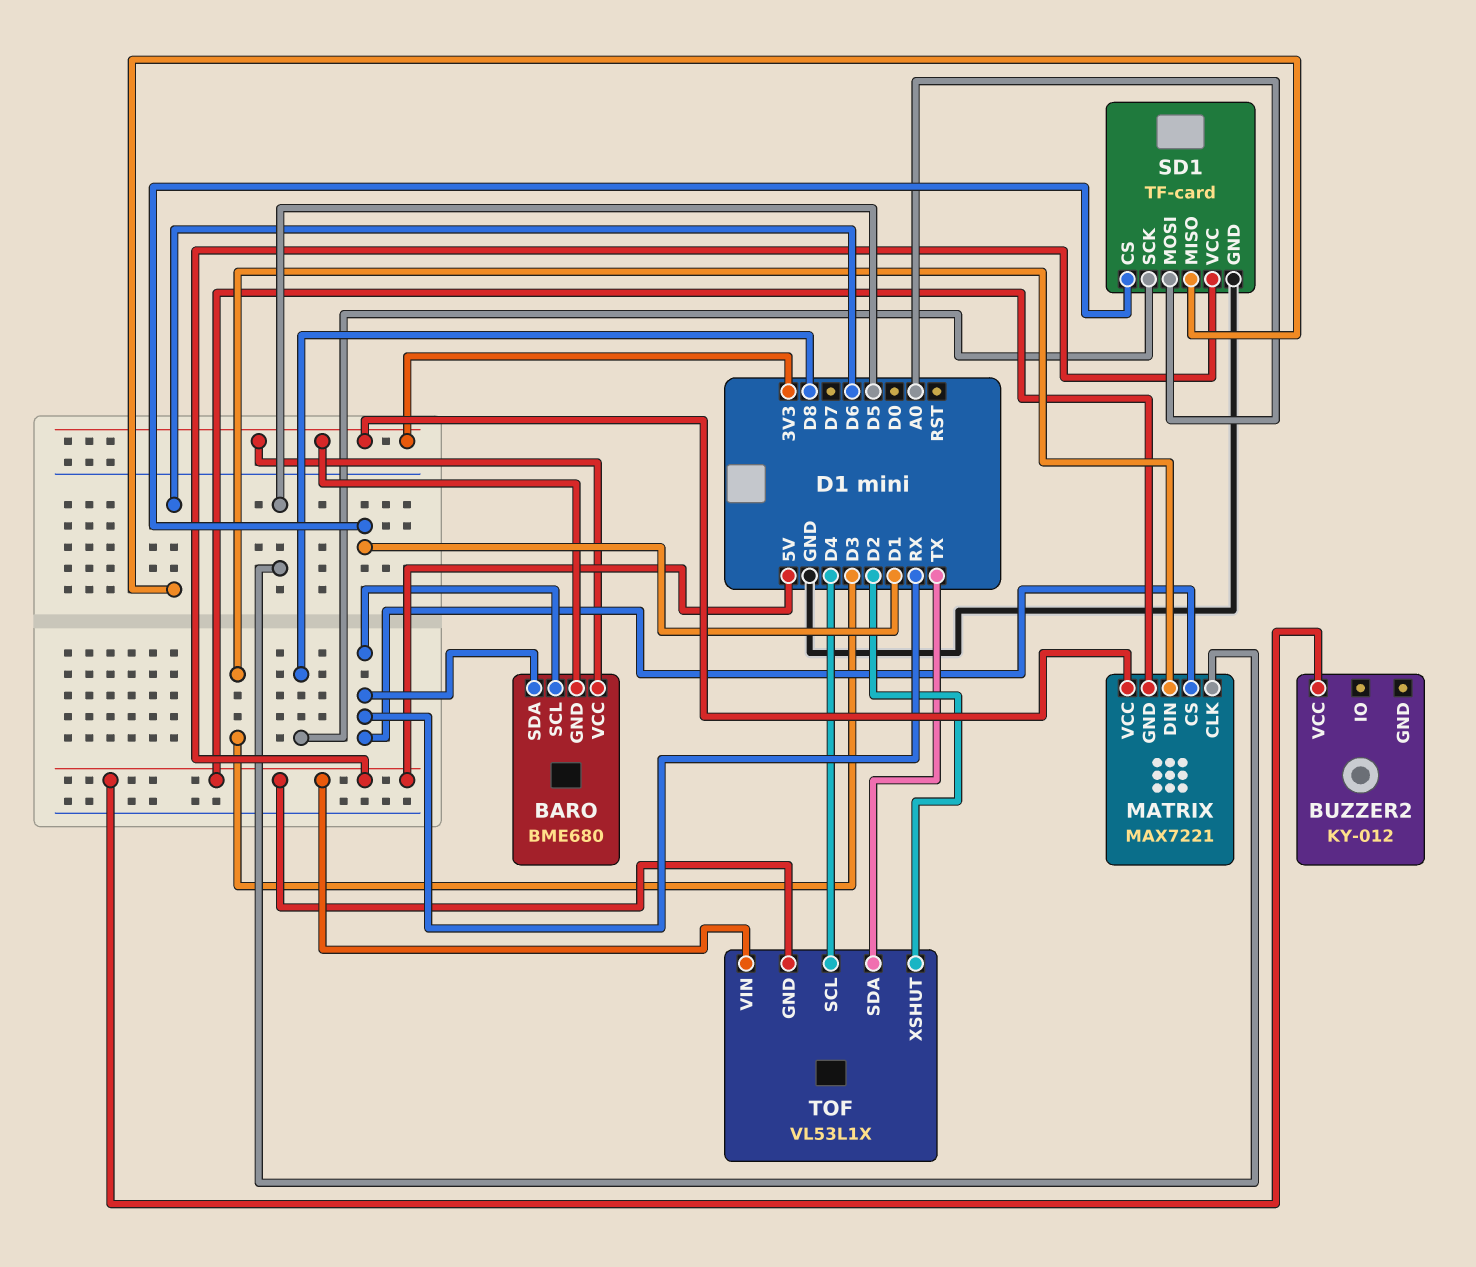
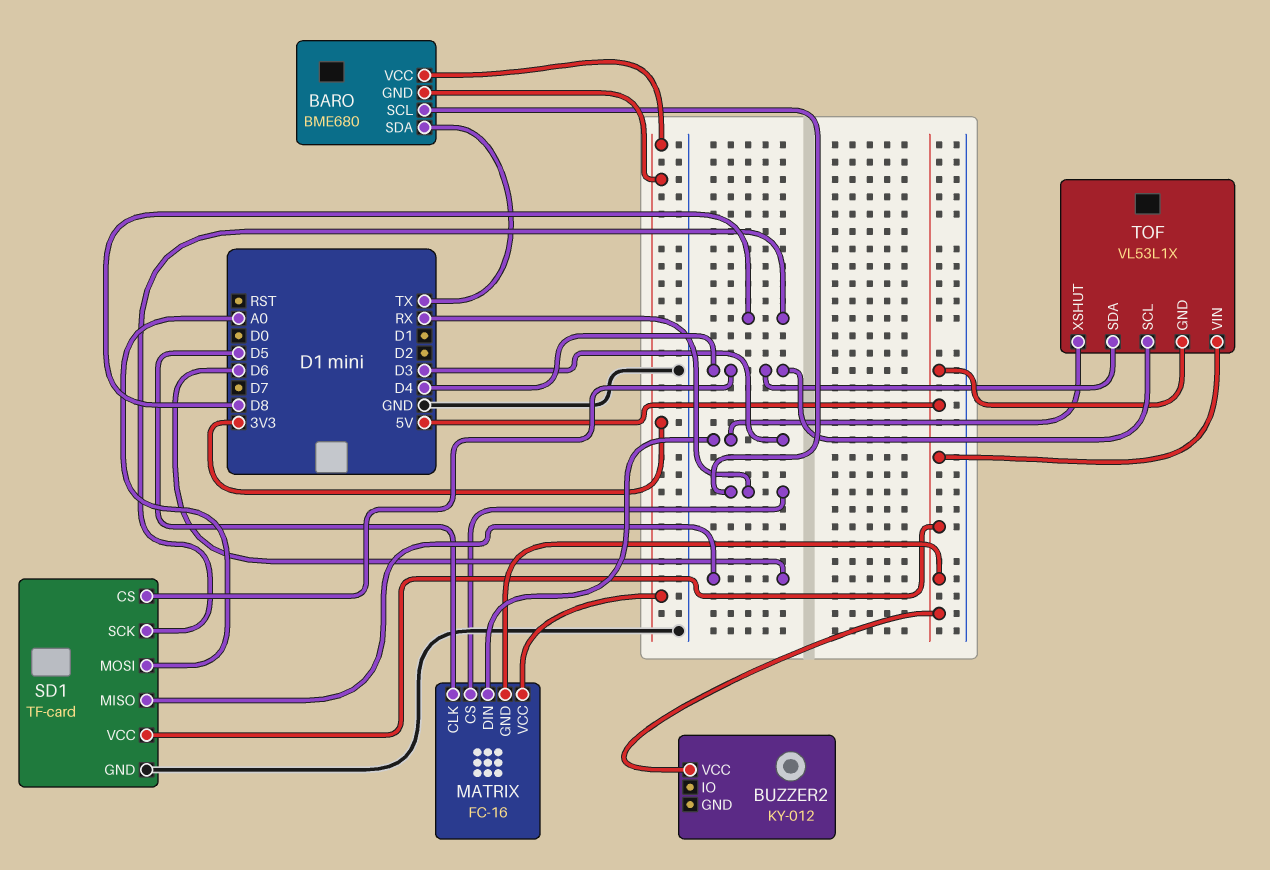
BARO pin SDA: RX -> TX
MATRIX: MAX7221 -> FC-16
SD1 pin CS: D1 -> D4
TOF pin SDA: TX -> D4
TOF pin XSHUT: D2 -> D3

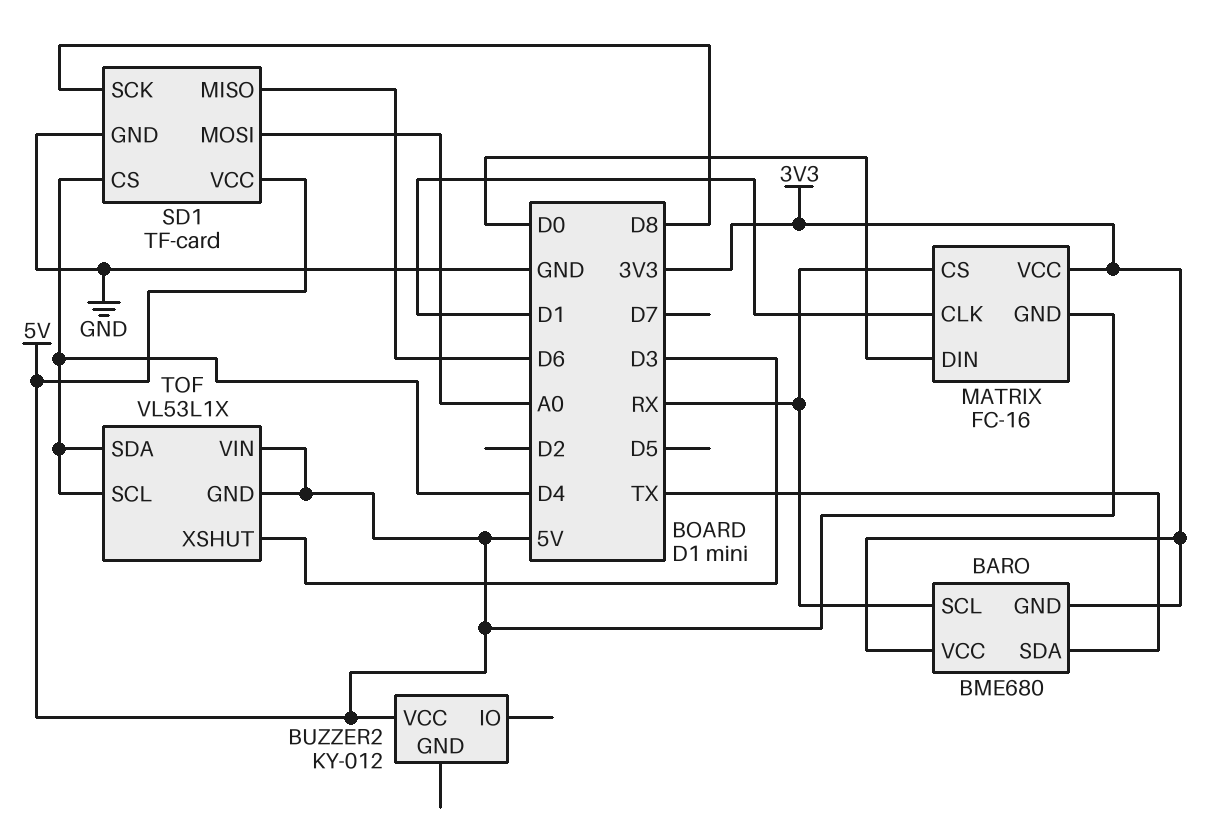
MATRIX pin CLK: D5 -> D1
MATRIX pin DIN: D3 -> D0

